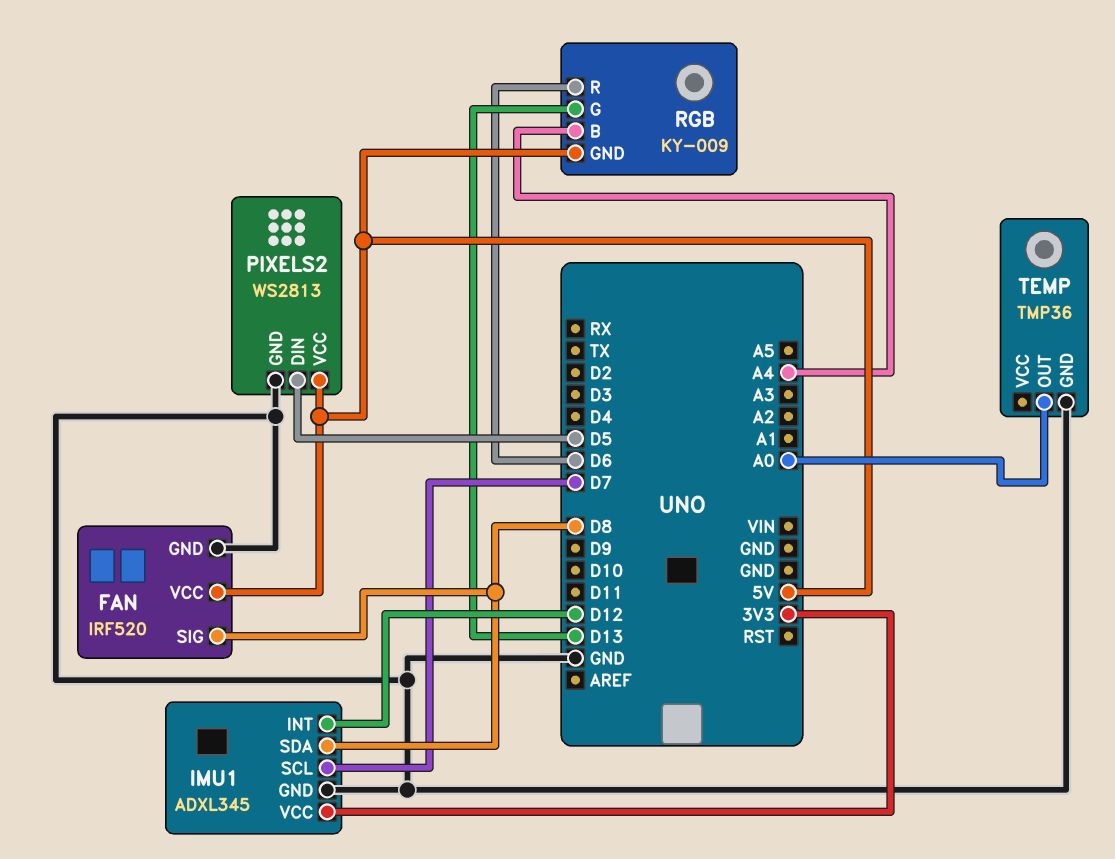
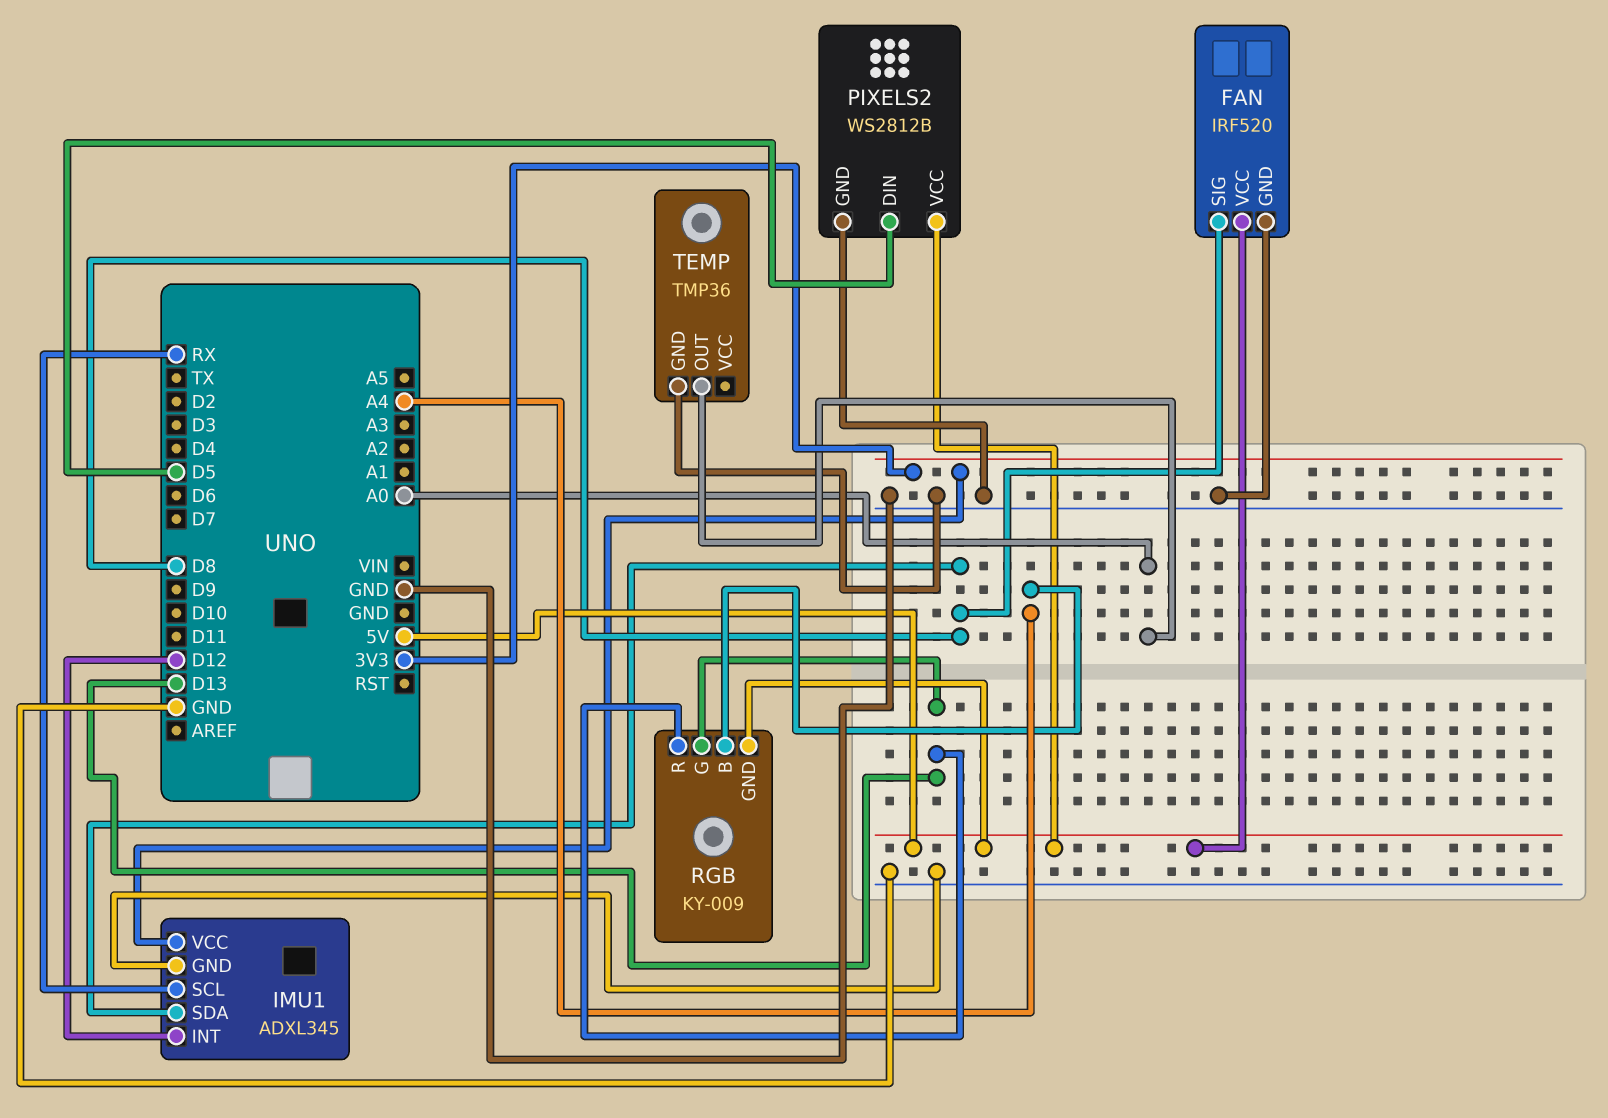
IMU1 pin SCL: D7 -> RX
PIXELS2: WS2813 -> WS2812B
RGB pin R: D6 -> D13

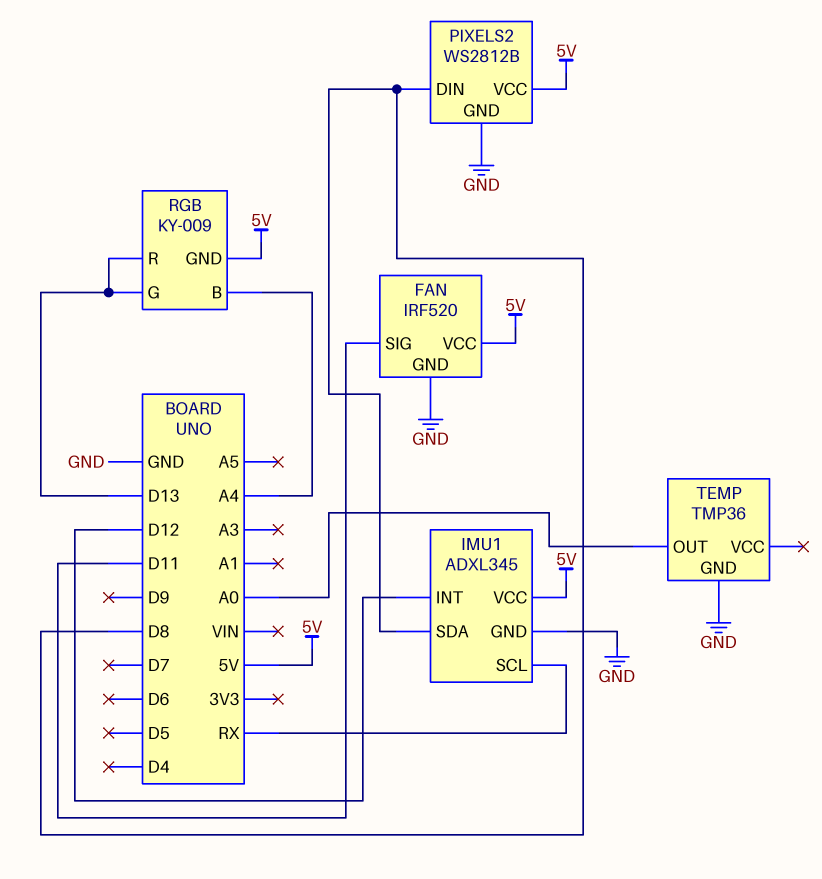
FAN pin SIG: D8 -> D11
IMU1 pin VCC: 3V3 -> 5V
PIXELS2 pin DIN: D5 -> D8

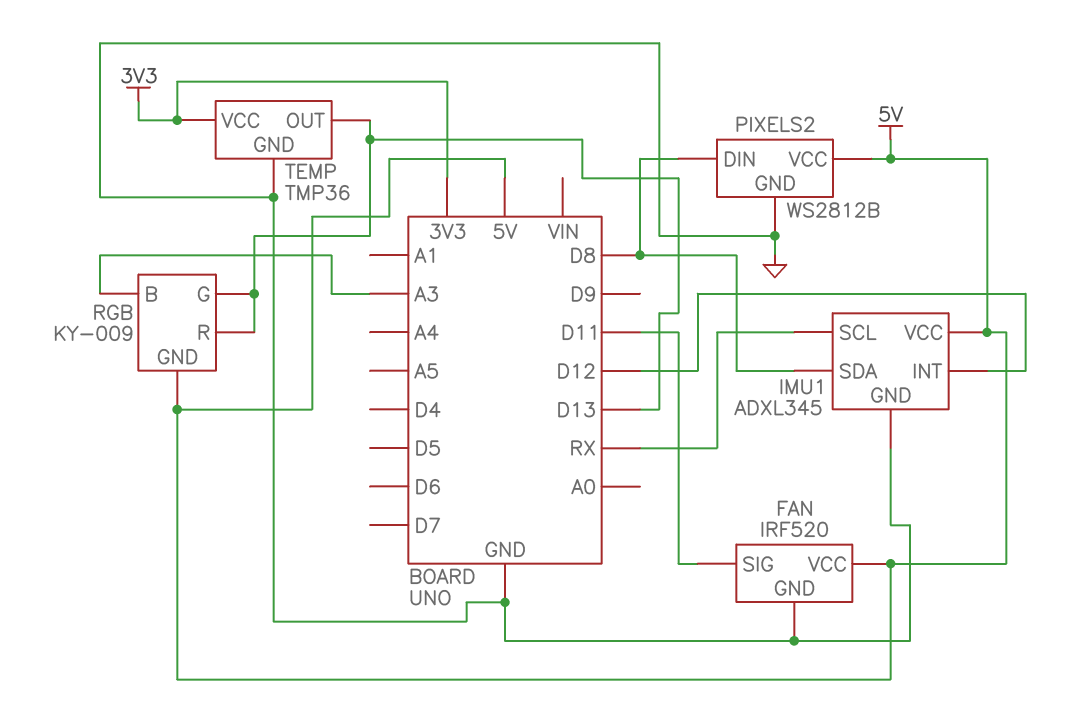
RGB pin B: A4 -> A3
TEMP pin OUT: A0 -> D13
TEMP pin VCC: none -> 3V3

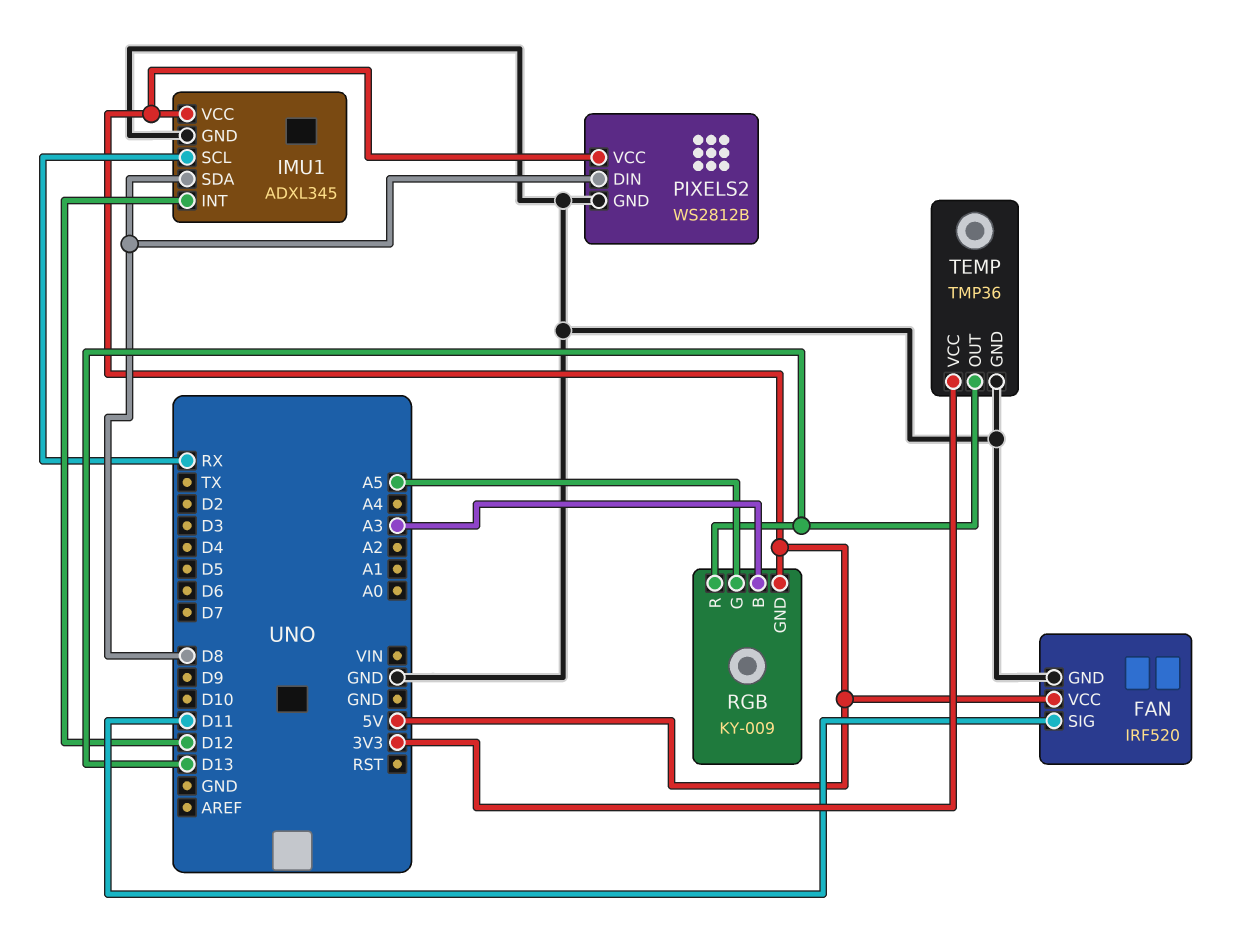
RGB pin G: D13 -> A5

